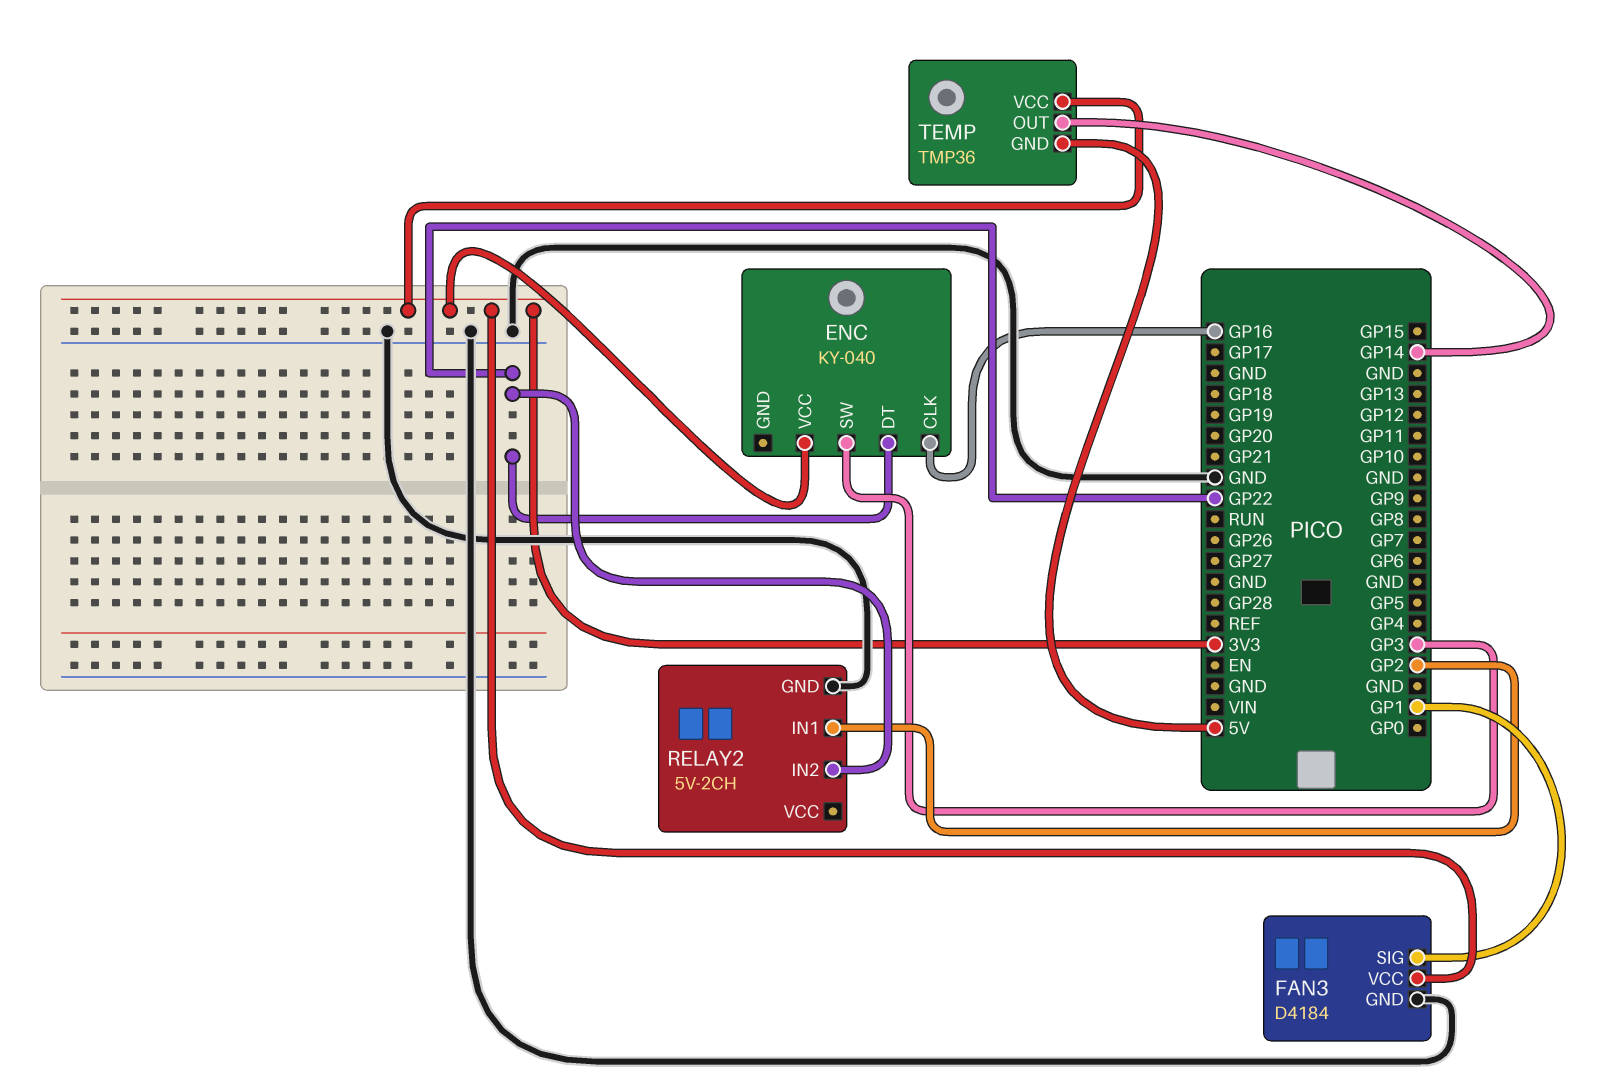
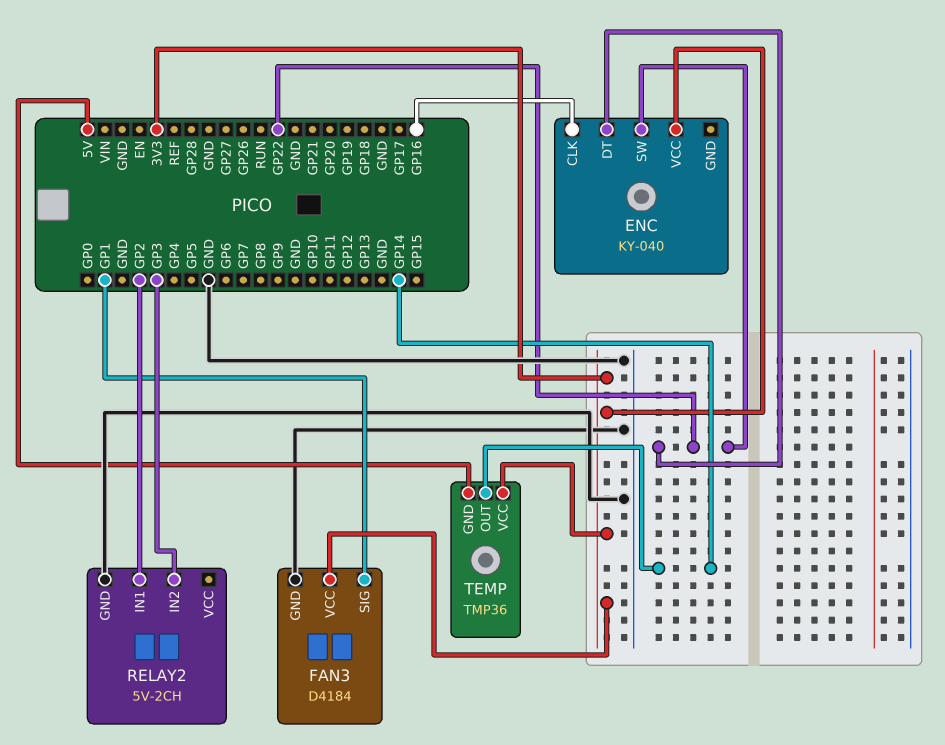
ENC pin SW: GP3 -> GP22
RELAY2 pin IN2: GP22 -> GP3

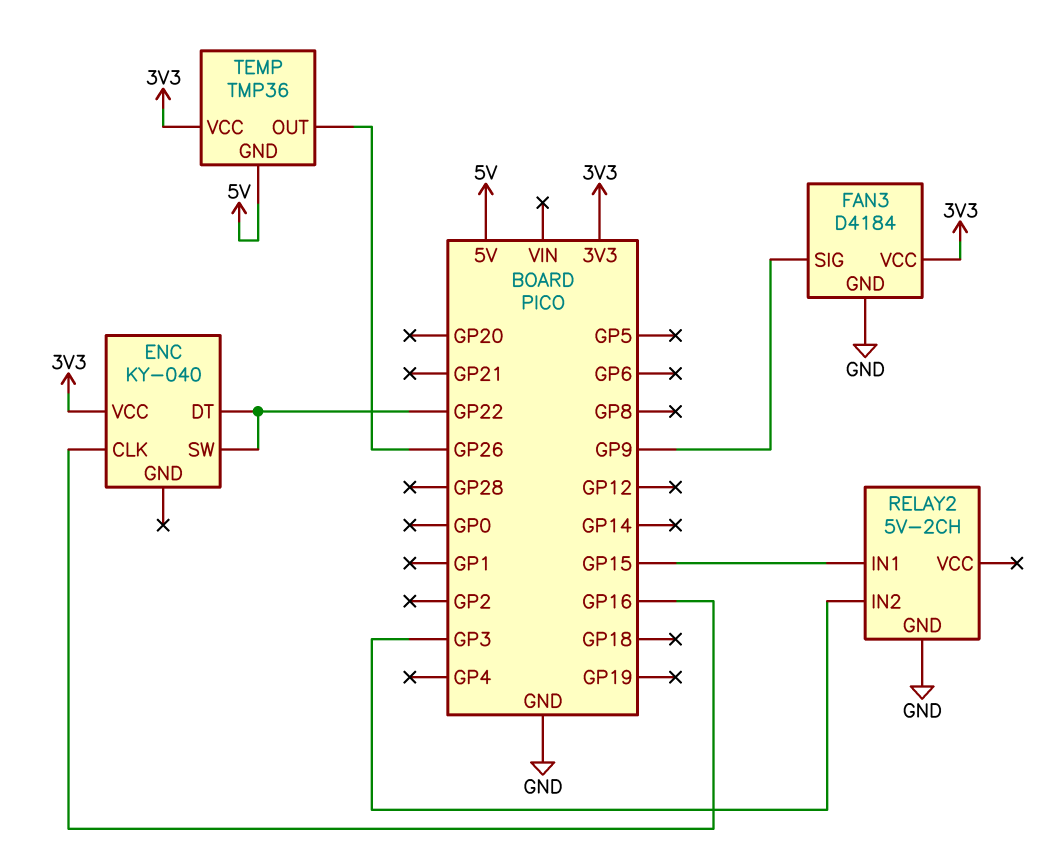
FAN3 pin SIG: GP1 -> GP9
RELAY2 pin IN1: GP2 -> GP15
TEMP pin OUT: GP14 -> GP26

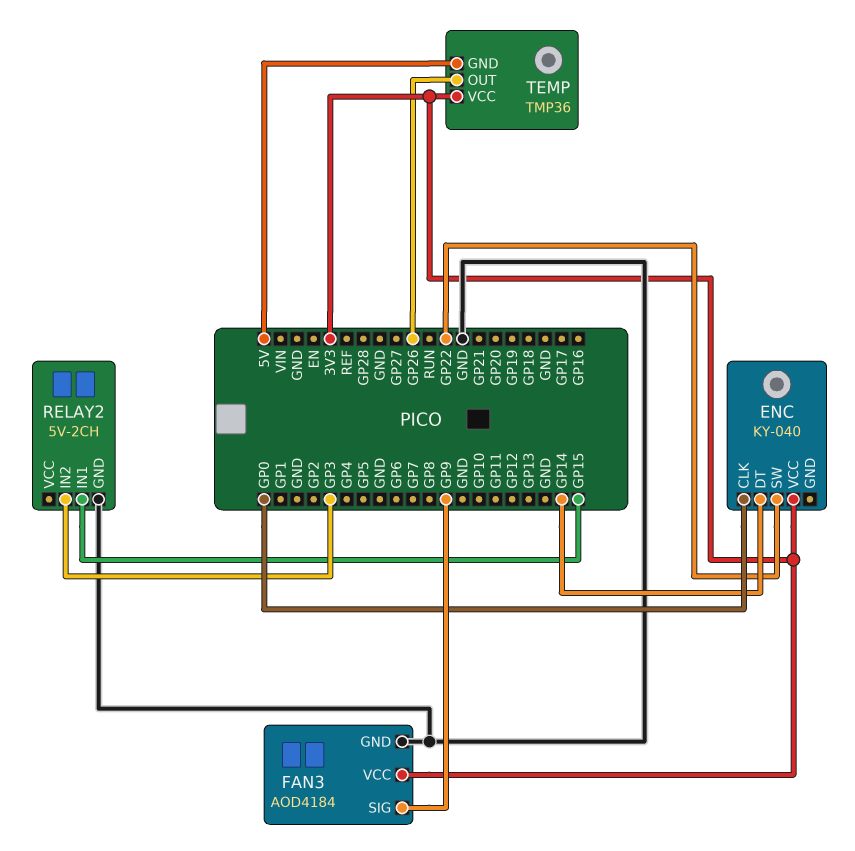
ENC pin CLK: GP16 -> GP0
ENC pin DT: GP22 -> GP14
FAN3: D4184 -> AOD4184

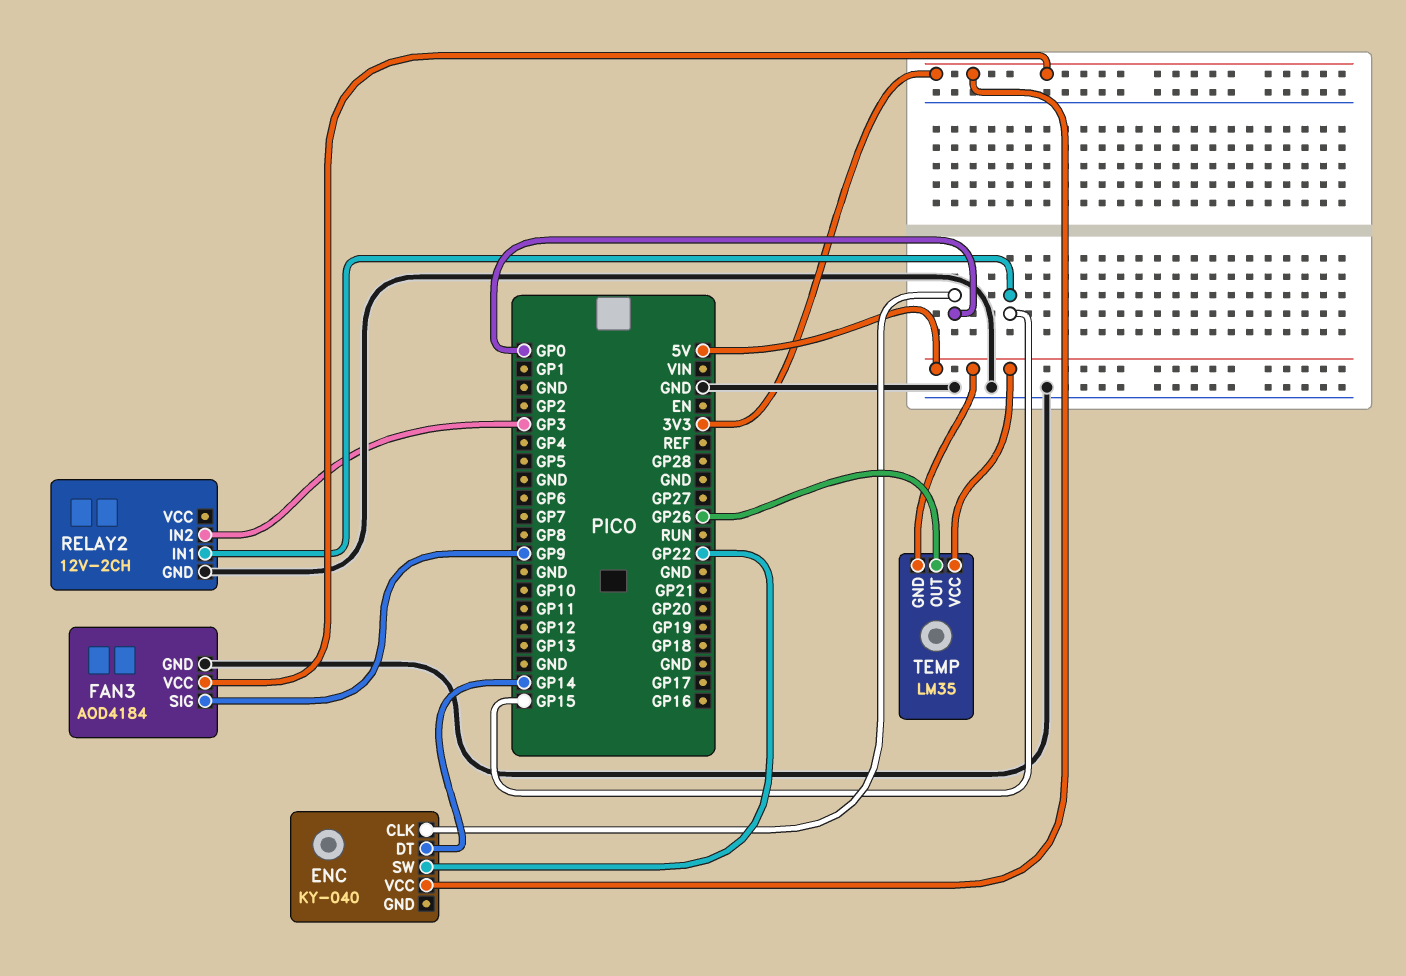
RELAY2: 5V-2CH -> 12V-2CH
TEMP: TMP36 -> LM35
TEMP pin VCC: 3V3 -> 5V

